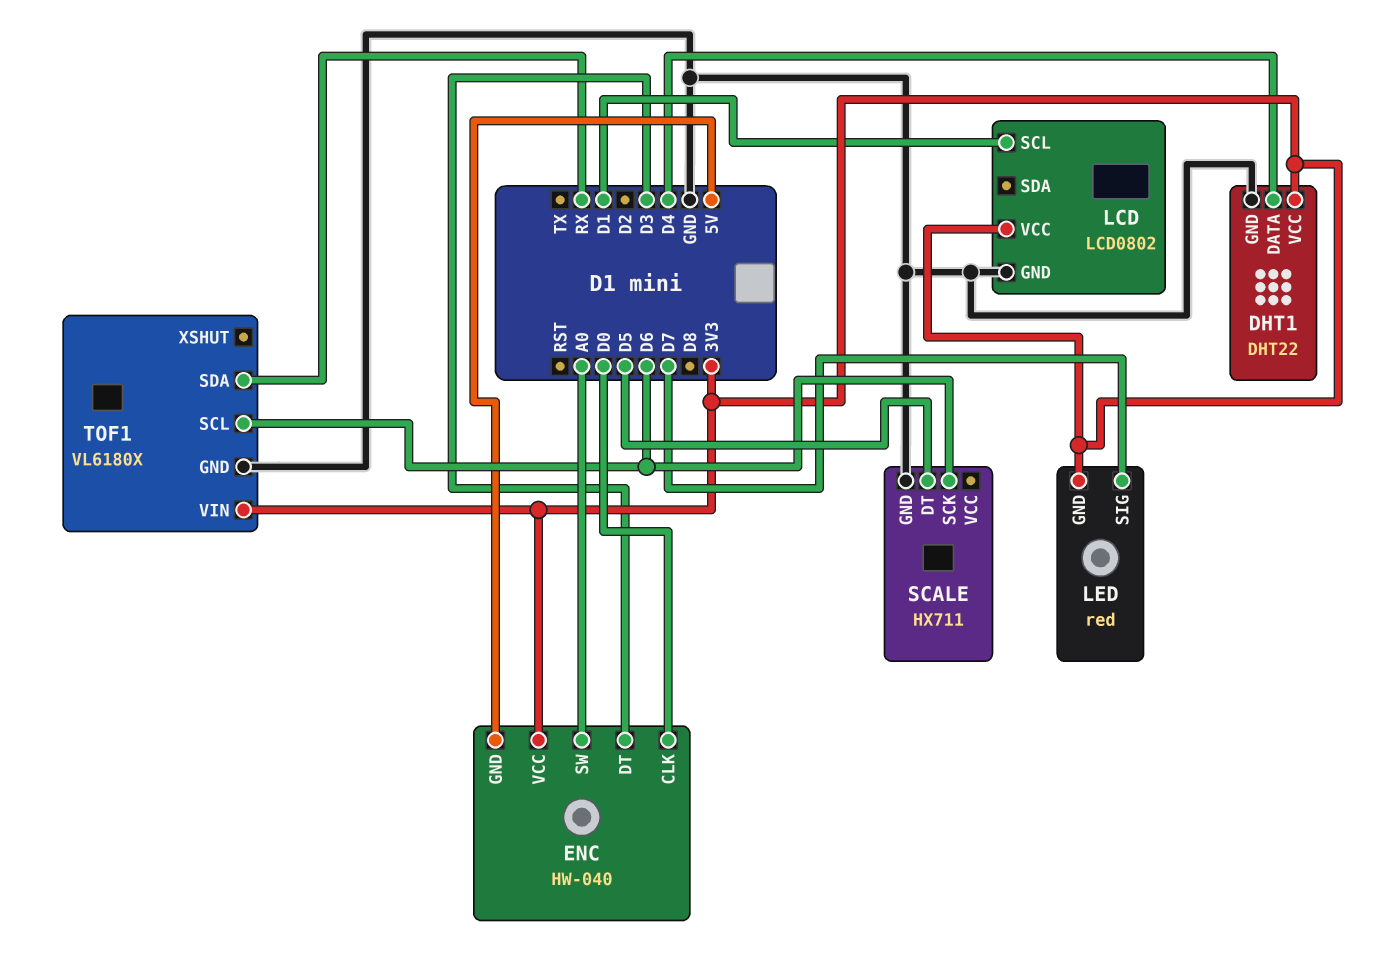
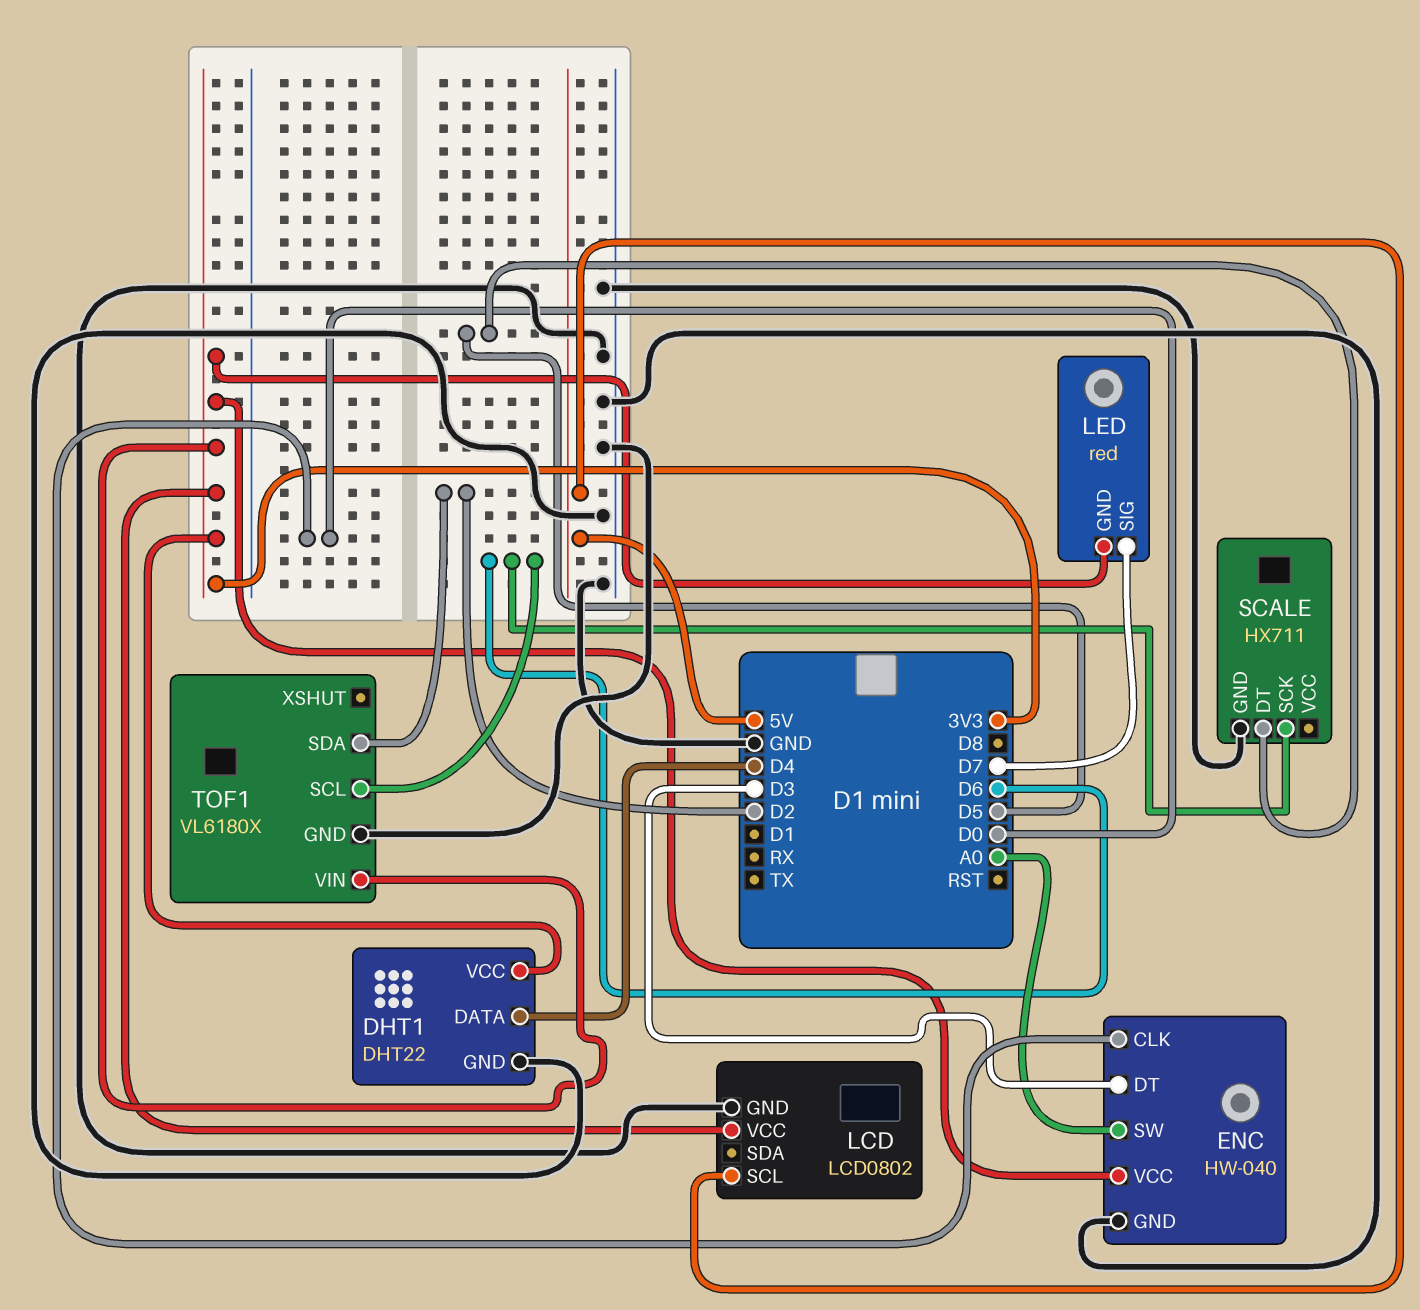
ENC pin GND: 5V -> GND
LCD pin SCL: D1 -> 5V
TOF1 pin SDA: RX -> D2

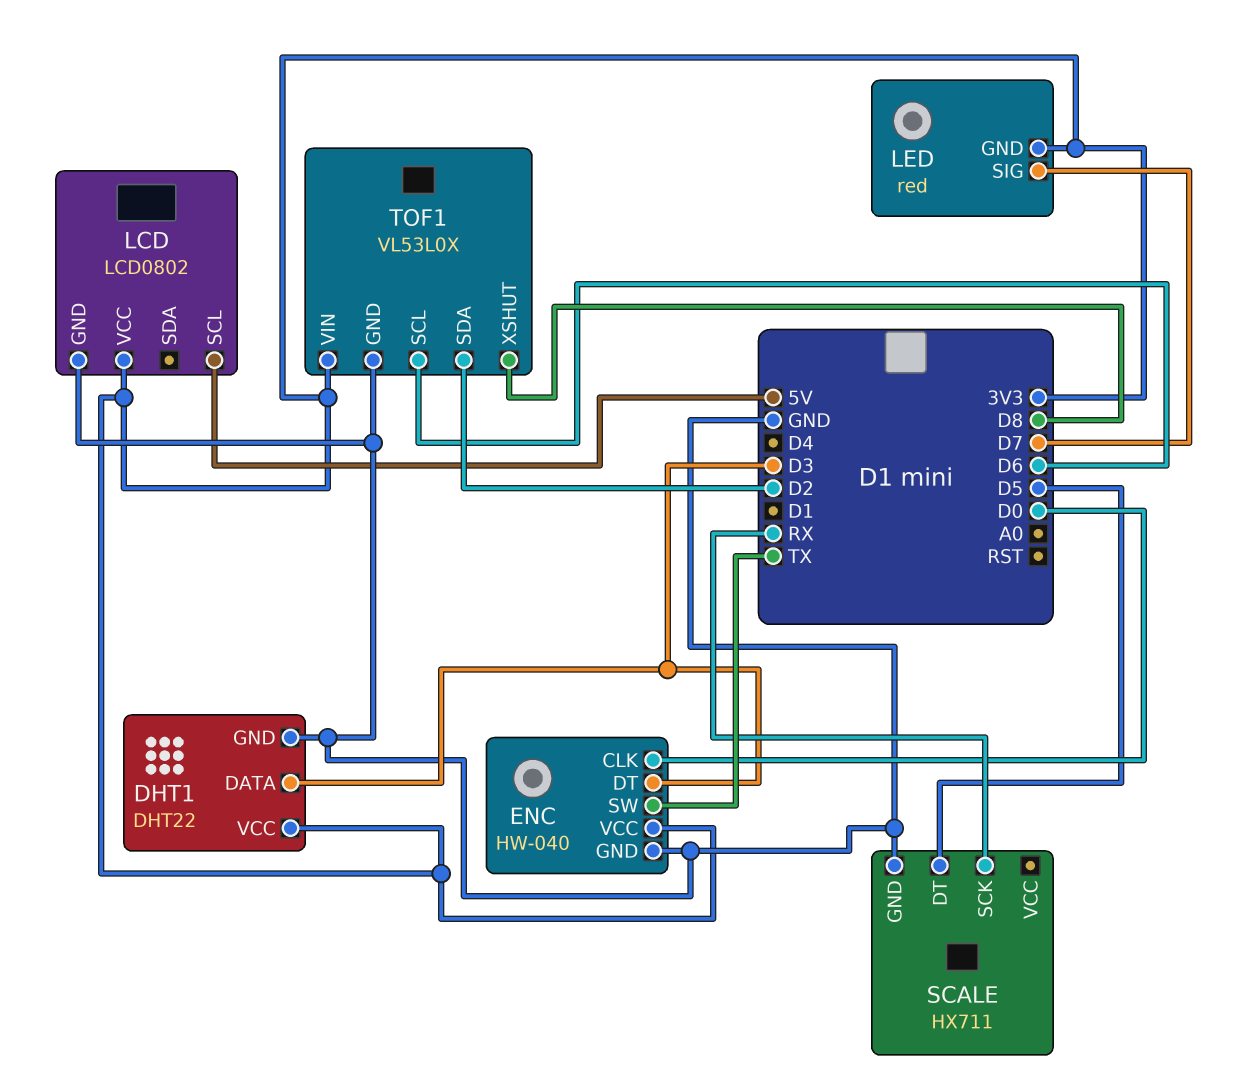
DHT1 pin DATA: D4 -> D3
ENC pin SW: A0 -> TX
SCALE pin SCK: D6 -> RX
TOF1: VL6180X -> VL53L0X
TOF1 pin XSHUT: none -> D8

